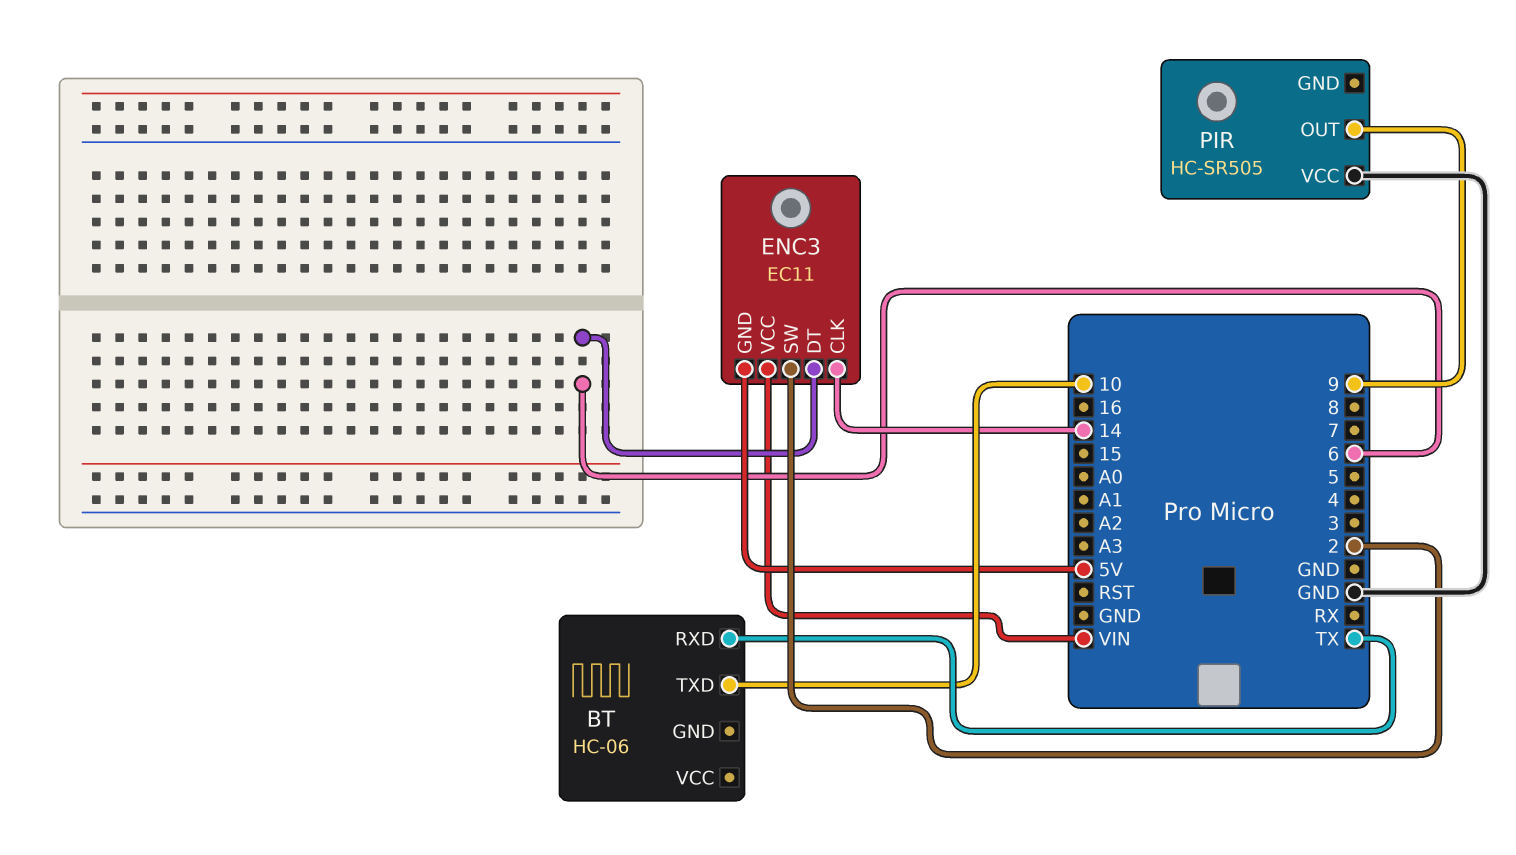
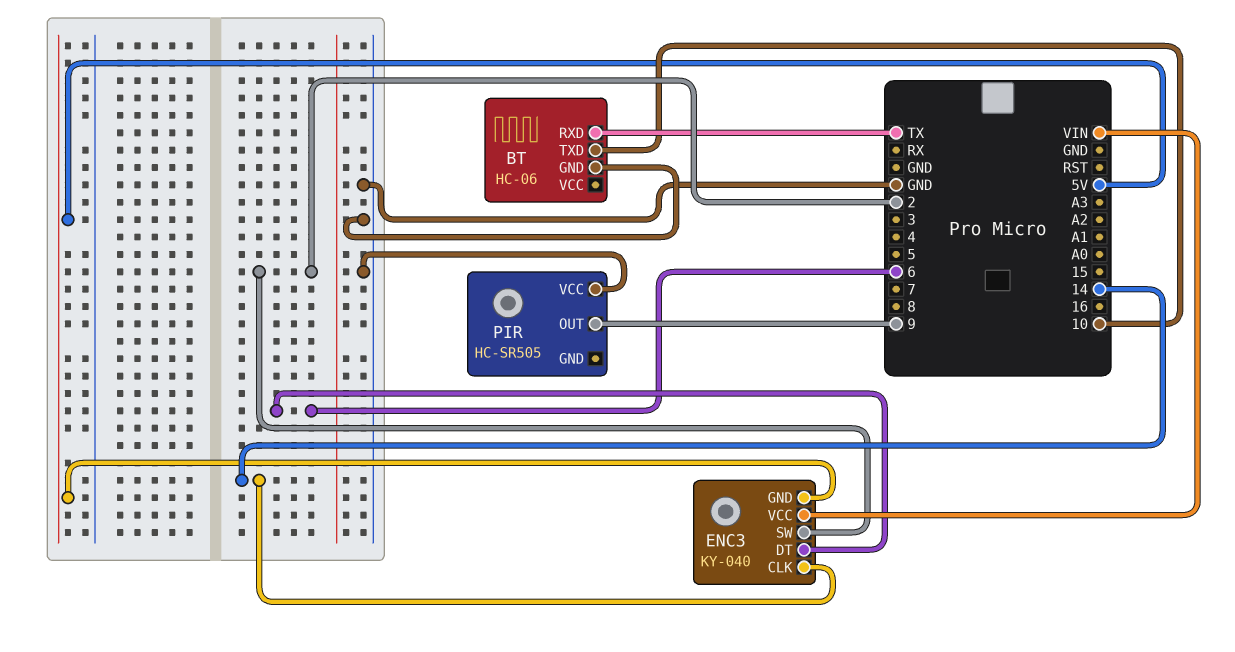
BT pin GND: none -> GND
ENC3: EC11 -> KY-040

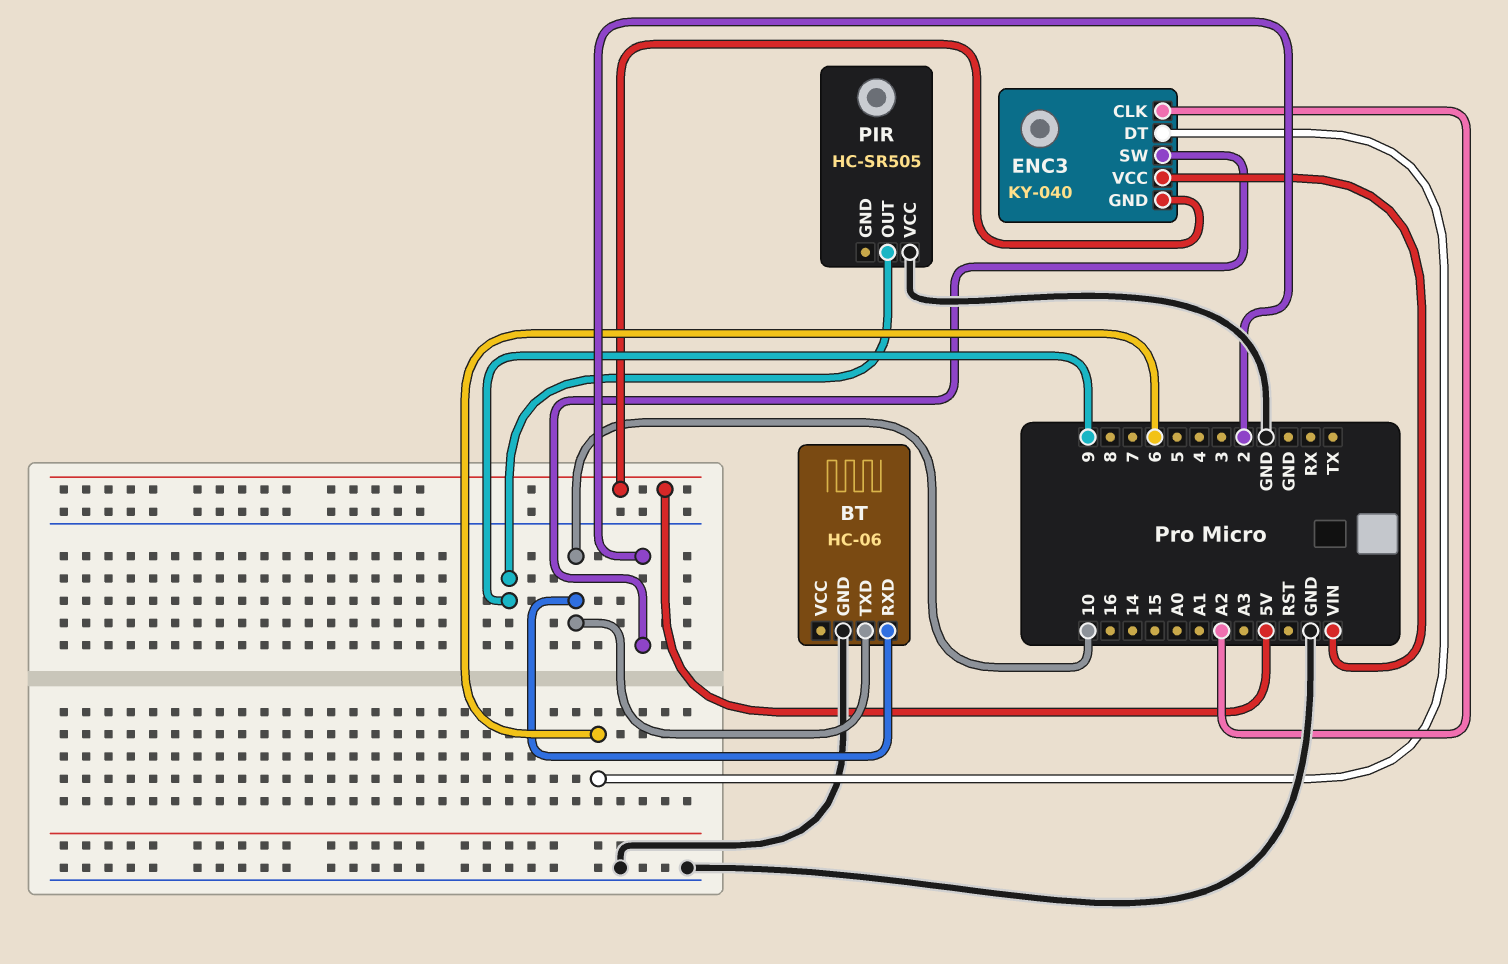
BT pin RXD: TX -> 10
ENC3 pin CLK: 14 -> A2

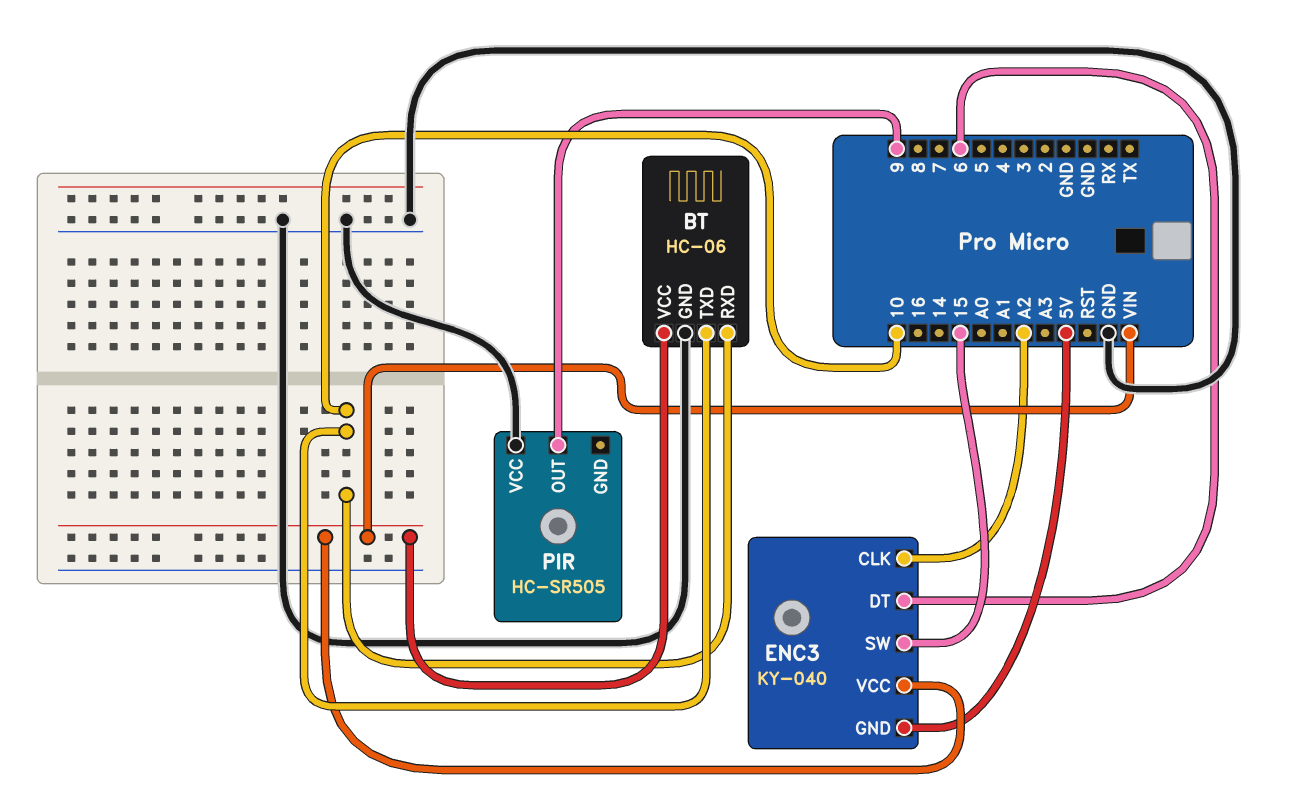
BT pin VCC: none -> VIN
ENC3 pin SW: 2 -> 15

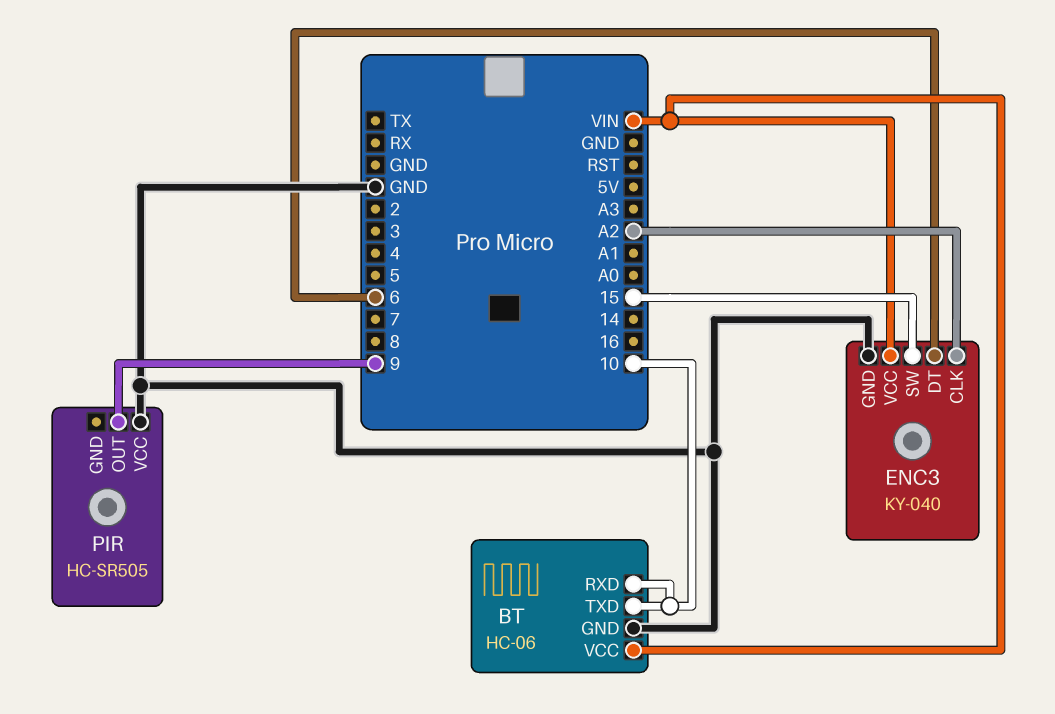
ENC3 pin GND: 5V -> GND

